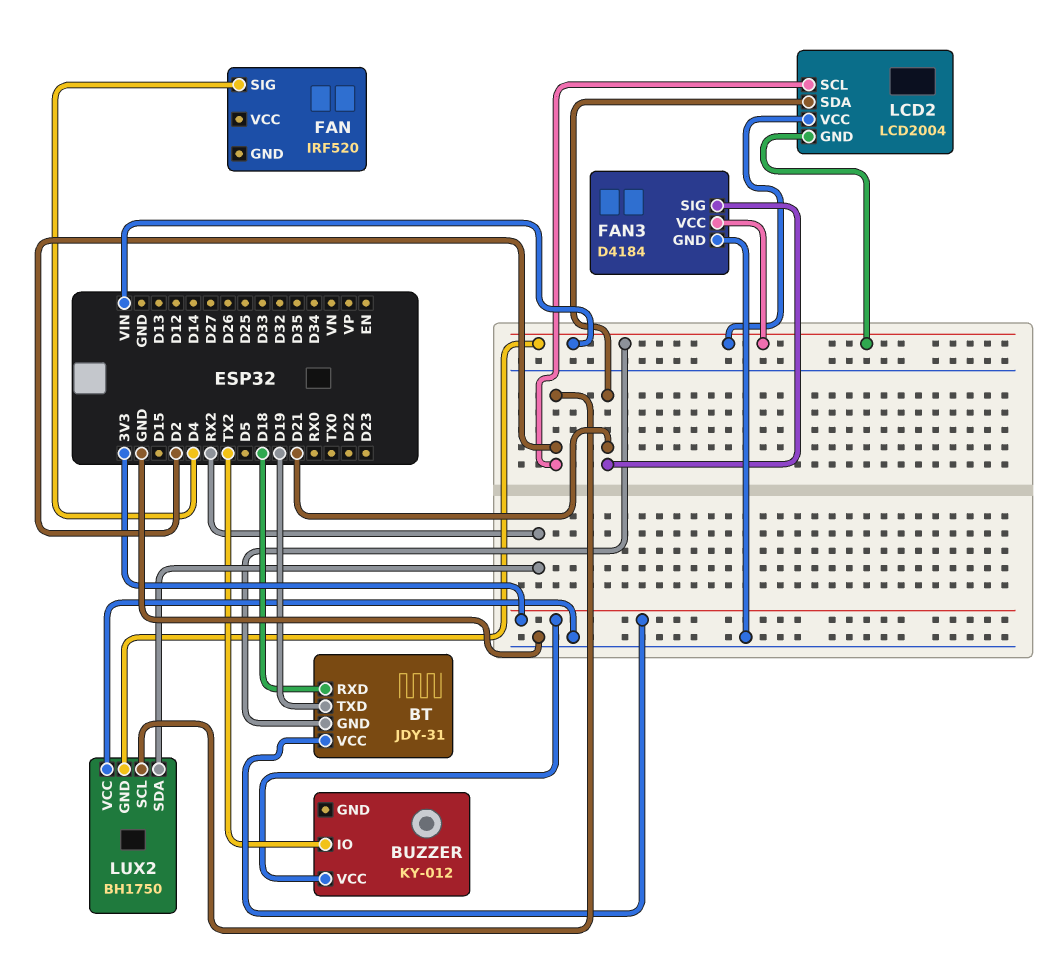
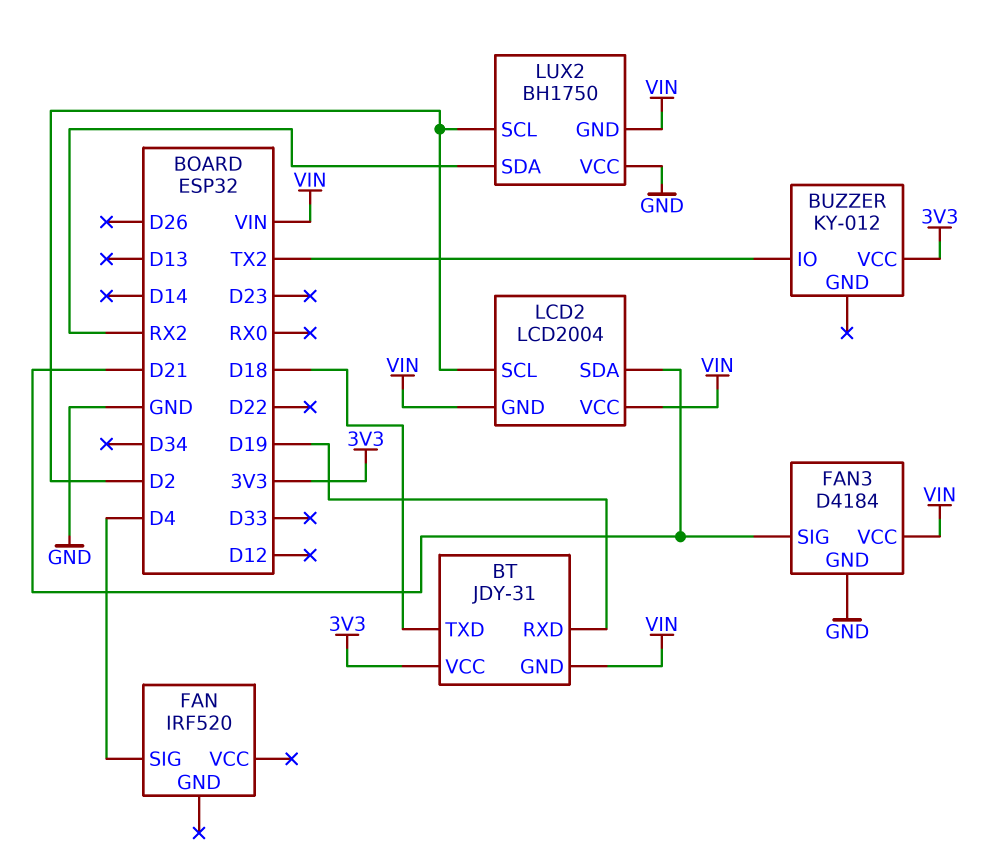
BT pin RXD: D18 -> D19
BT pin TXD: D19 -> D18

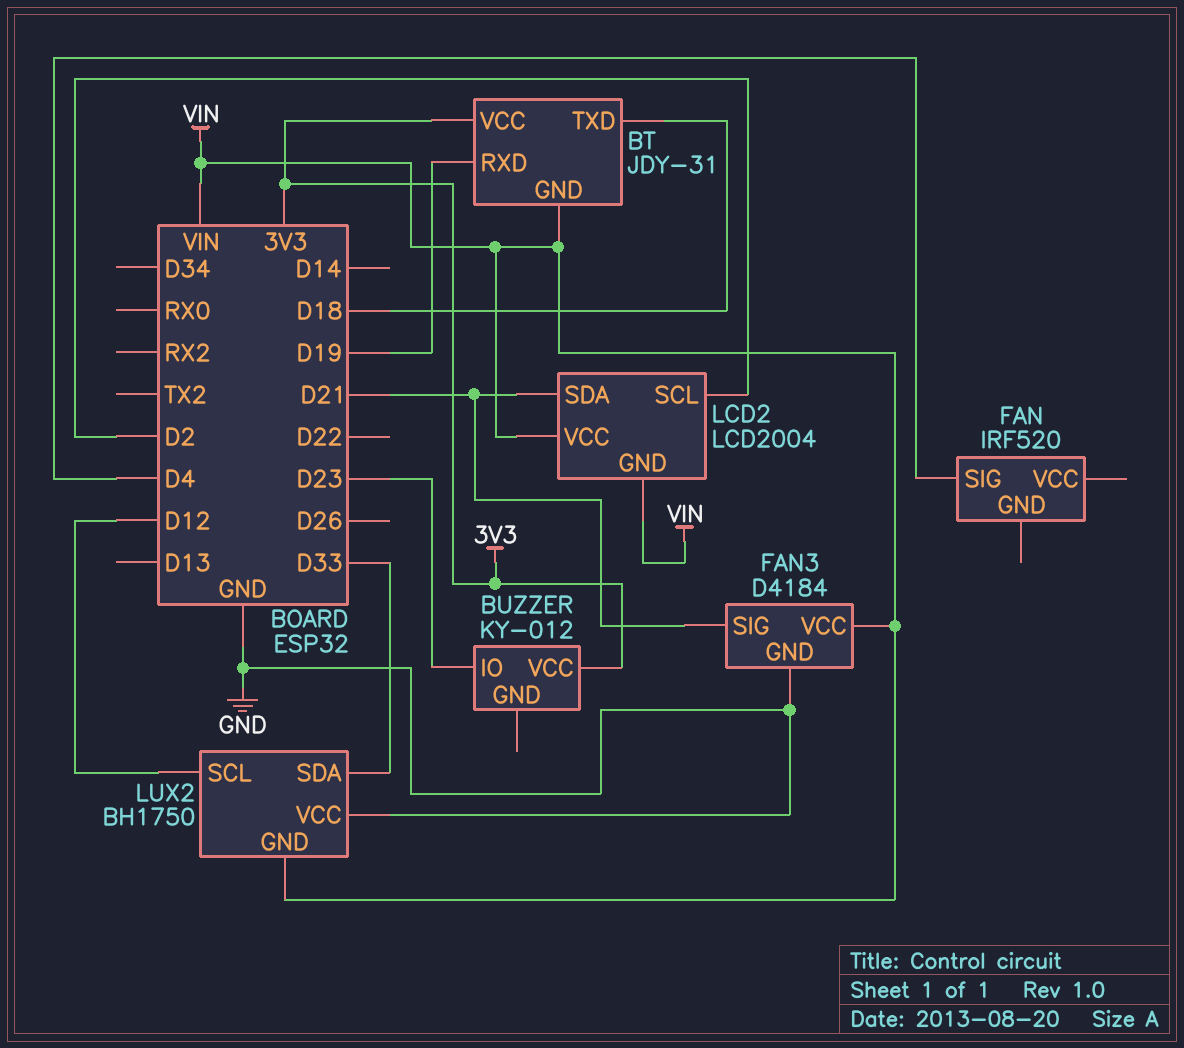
BUZZER pin IO: TX2 -> D23
LUX2 pin SCL: D2 -> D12
LUX2 pin SDA: RX2 -> D33

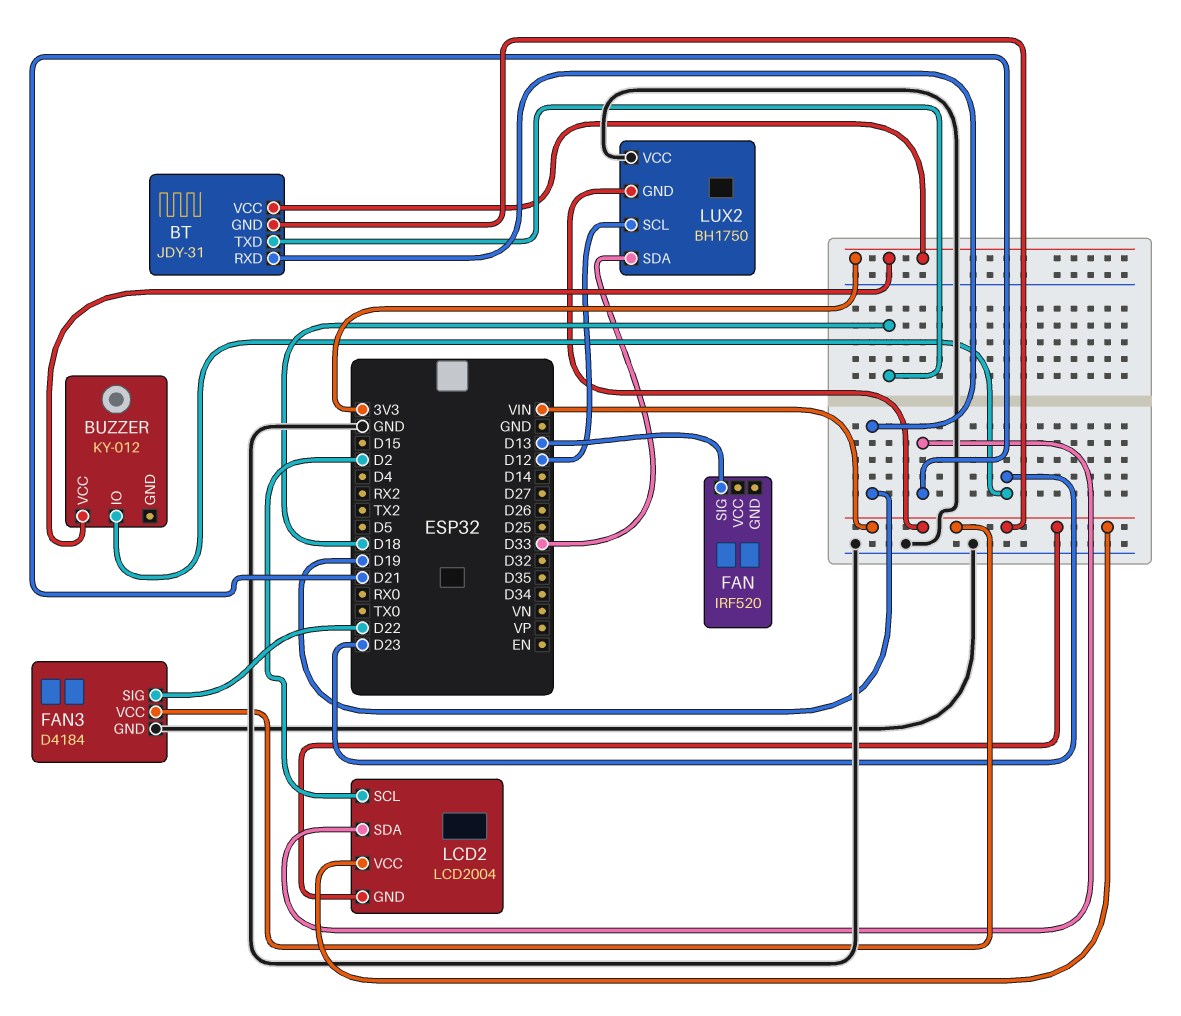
FAN pin SIG: D4 -> D13
FAN3 pin SIG: D21 -> D22

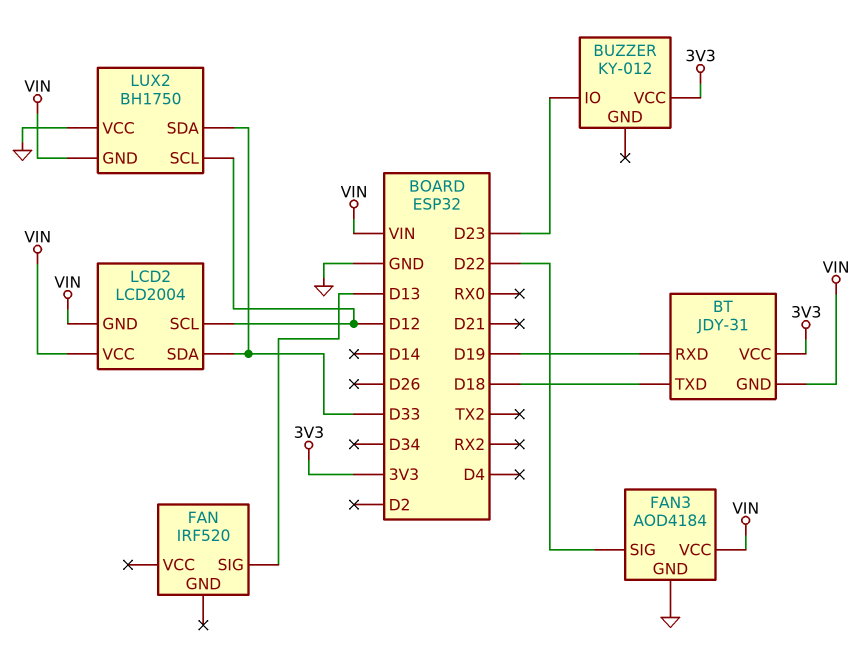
FAN3: D4184 -> AOD4184
LCD2 pin SCL: D2 -> D12
LCD2 pin SDA: D21 -> D33

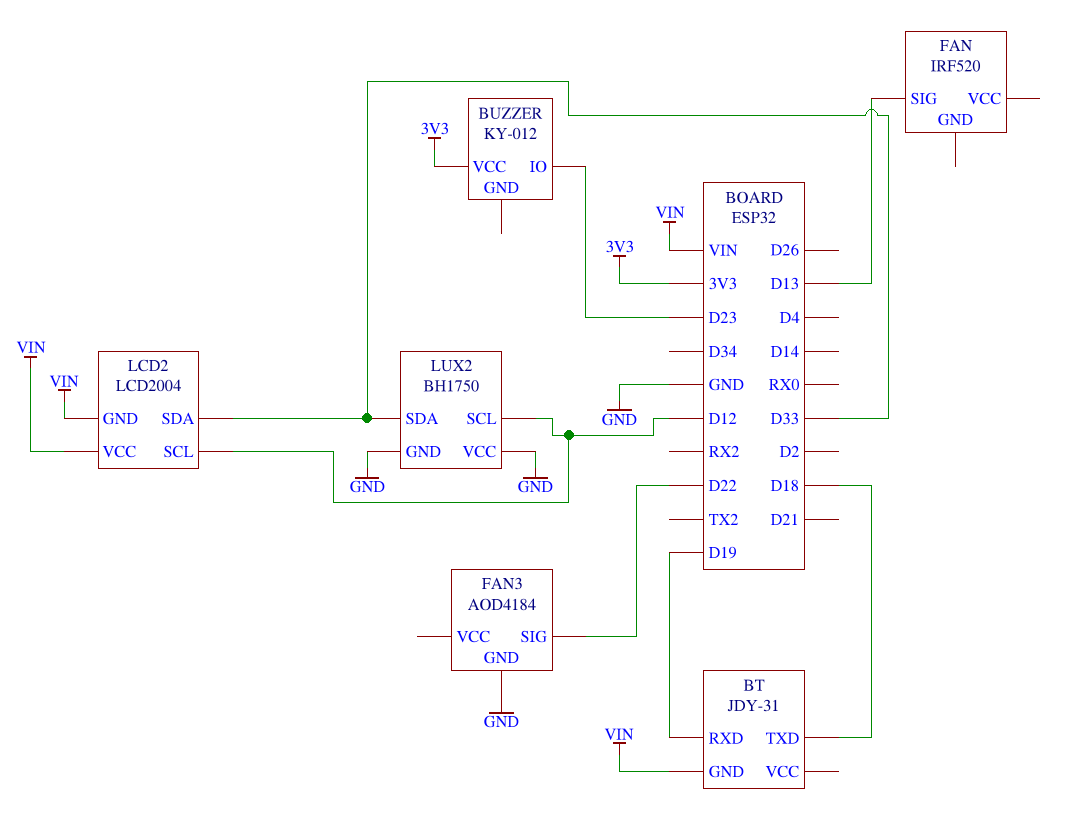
BT pin VCC: 3V3 -> none
FAN3 pin VCC: VIN -> none
LUX2 pin GND: VIN -> GND

